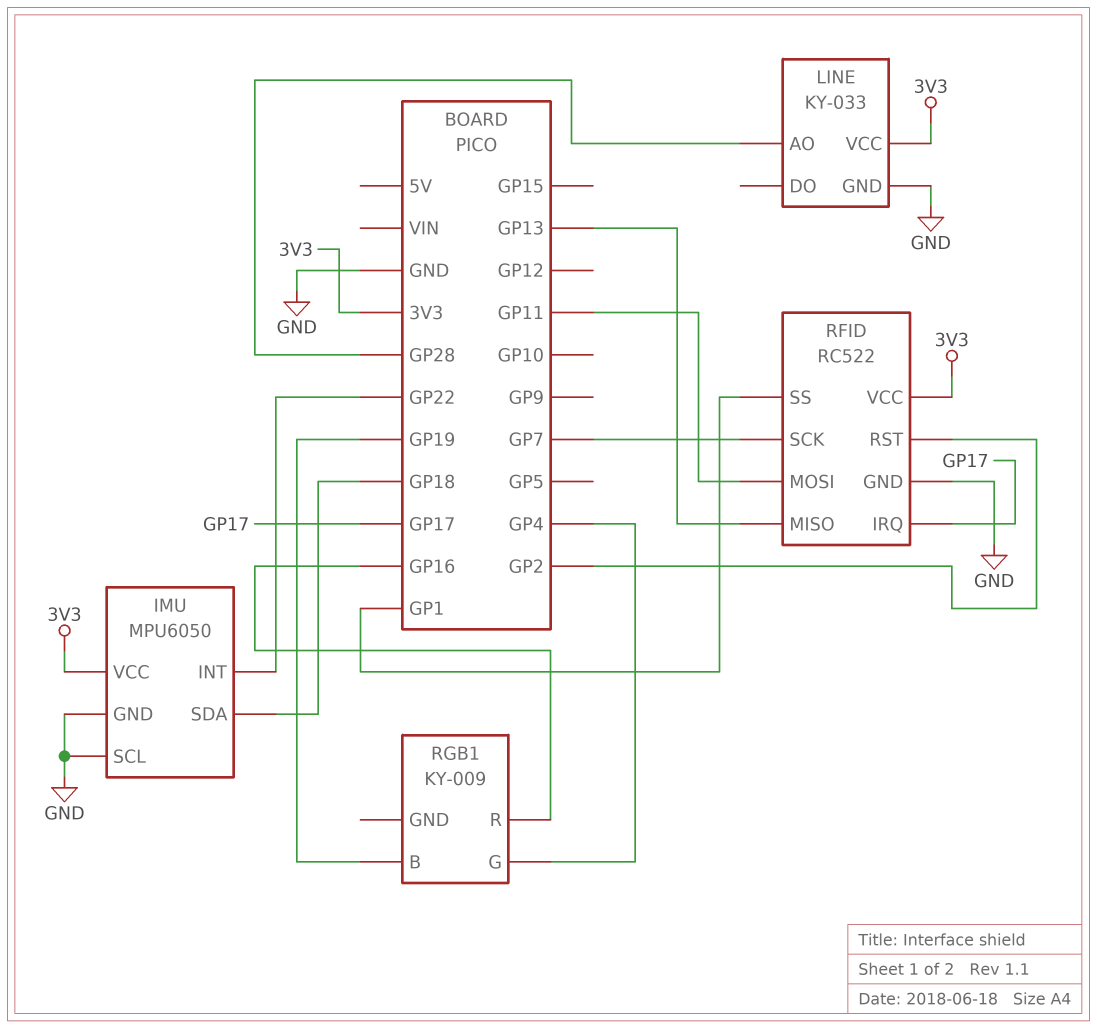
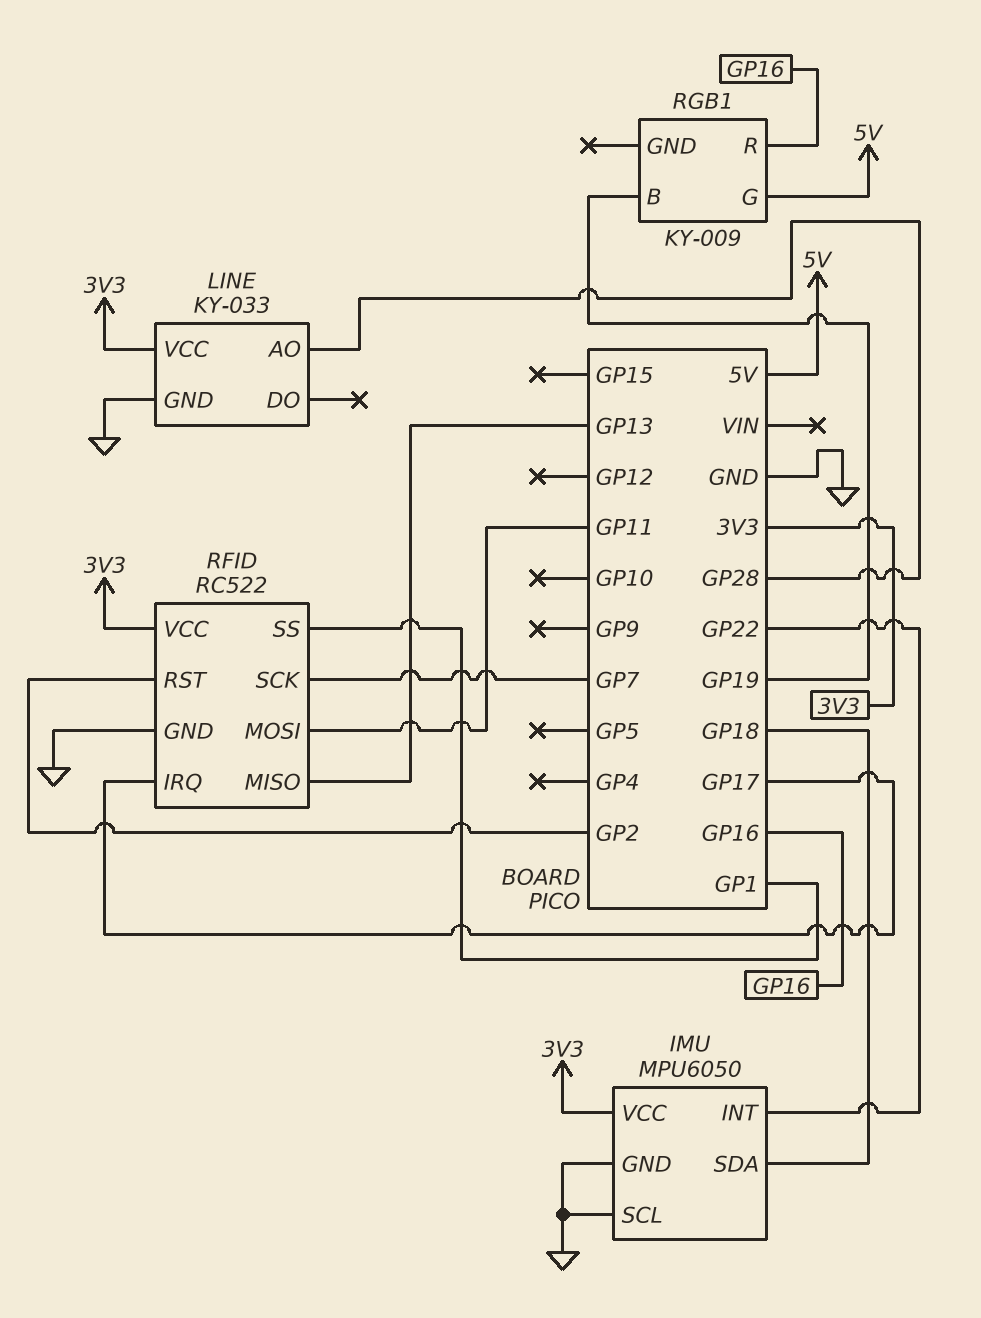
RGB1 pin G: GP4 -> 5V

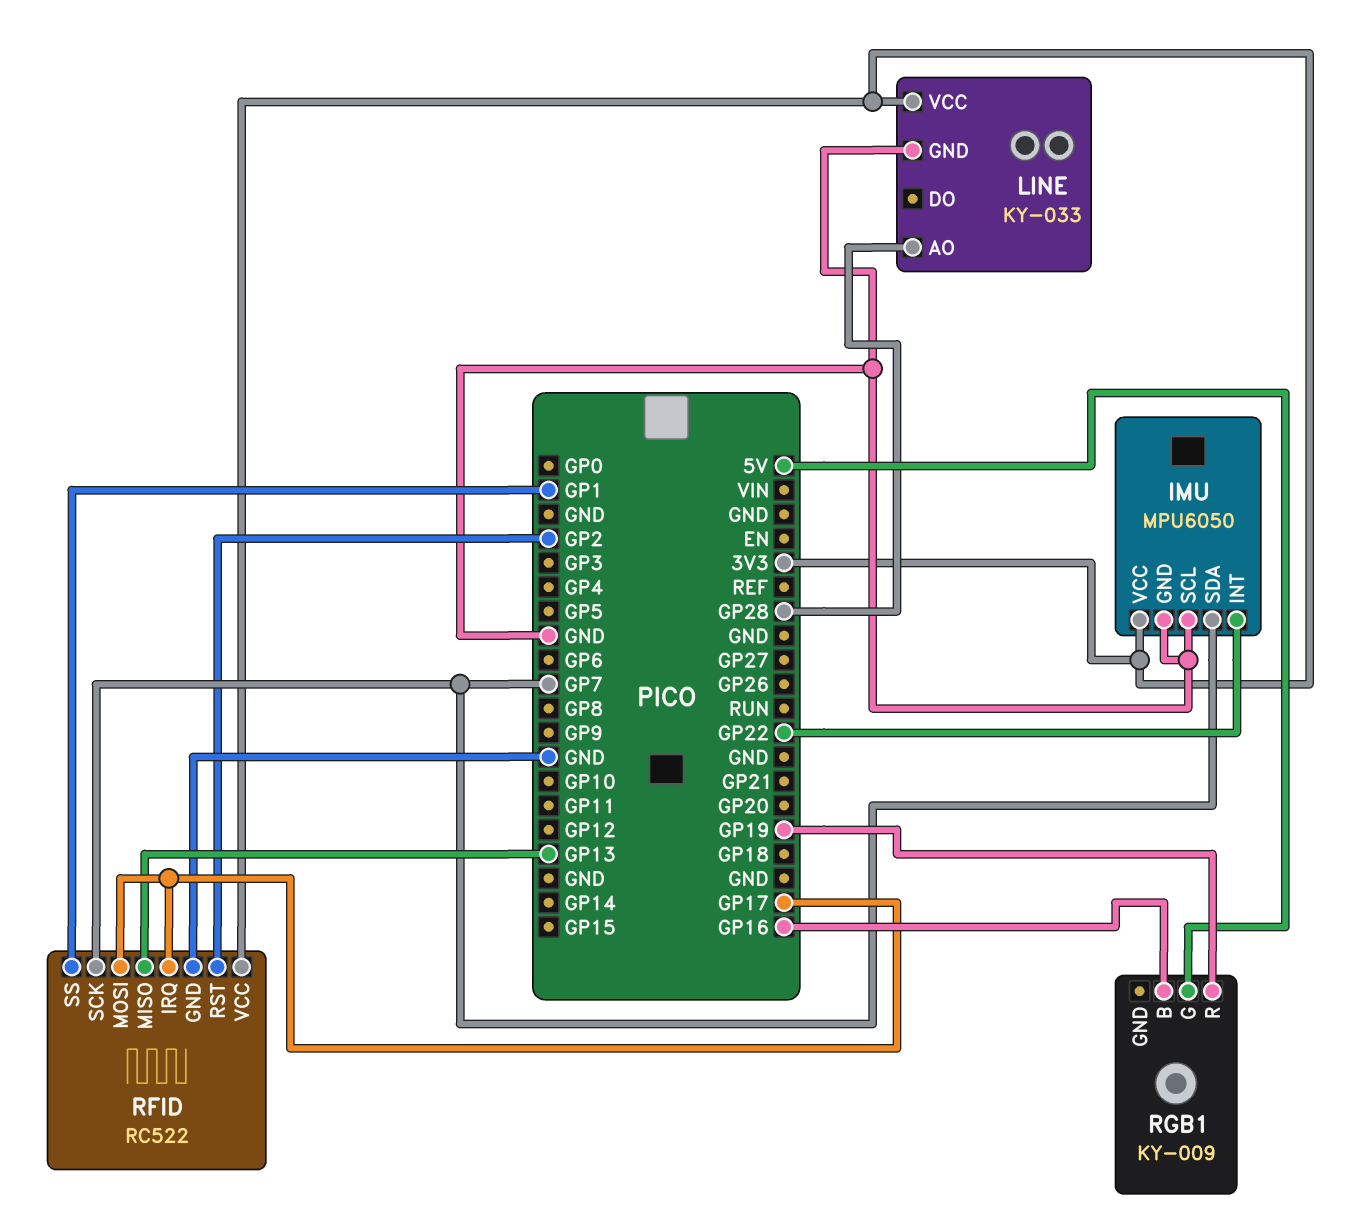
IMU pin SDA: GP18 -> GP7
RFID pin MOSI: GP11 -> GP17
RGB1 pin B: GP19 -> GP16
RGB1 pin R: GP16 -> GP19

